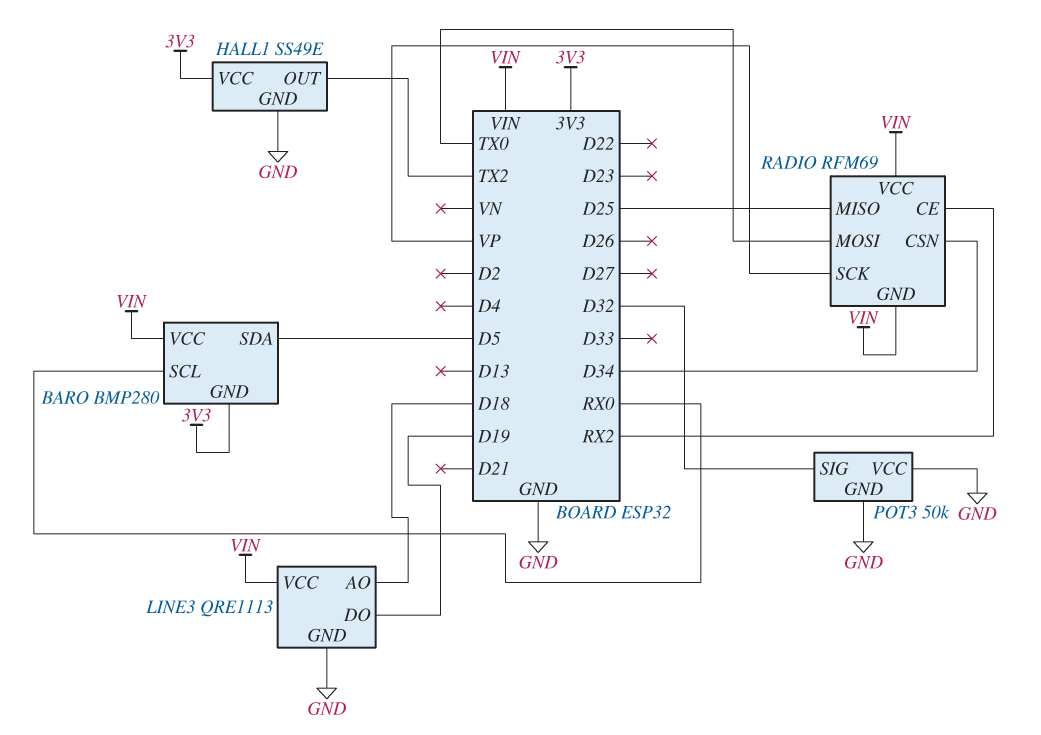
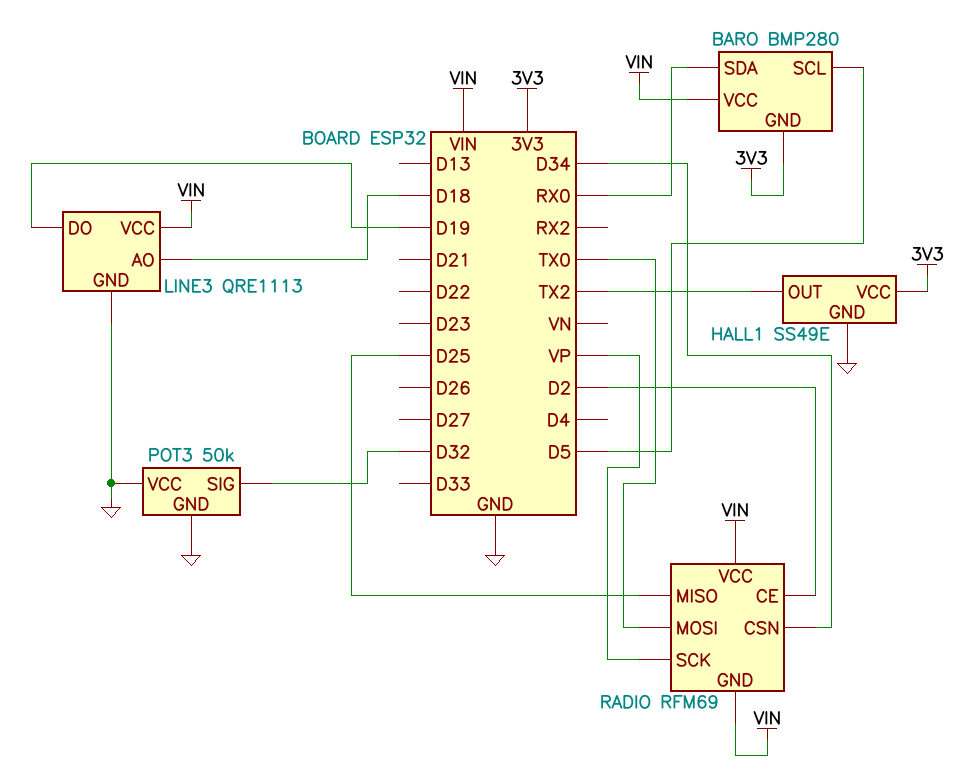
BARO pin SCL: RX0 -> D5
BARO pin SDA: D5 -> RX0
RADIO pin CE: RX2 -> D2

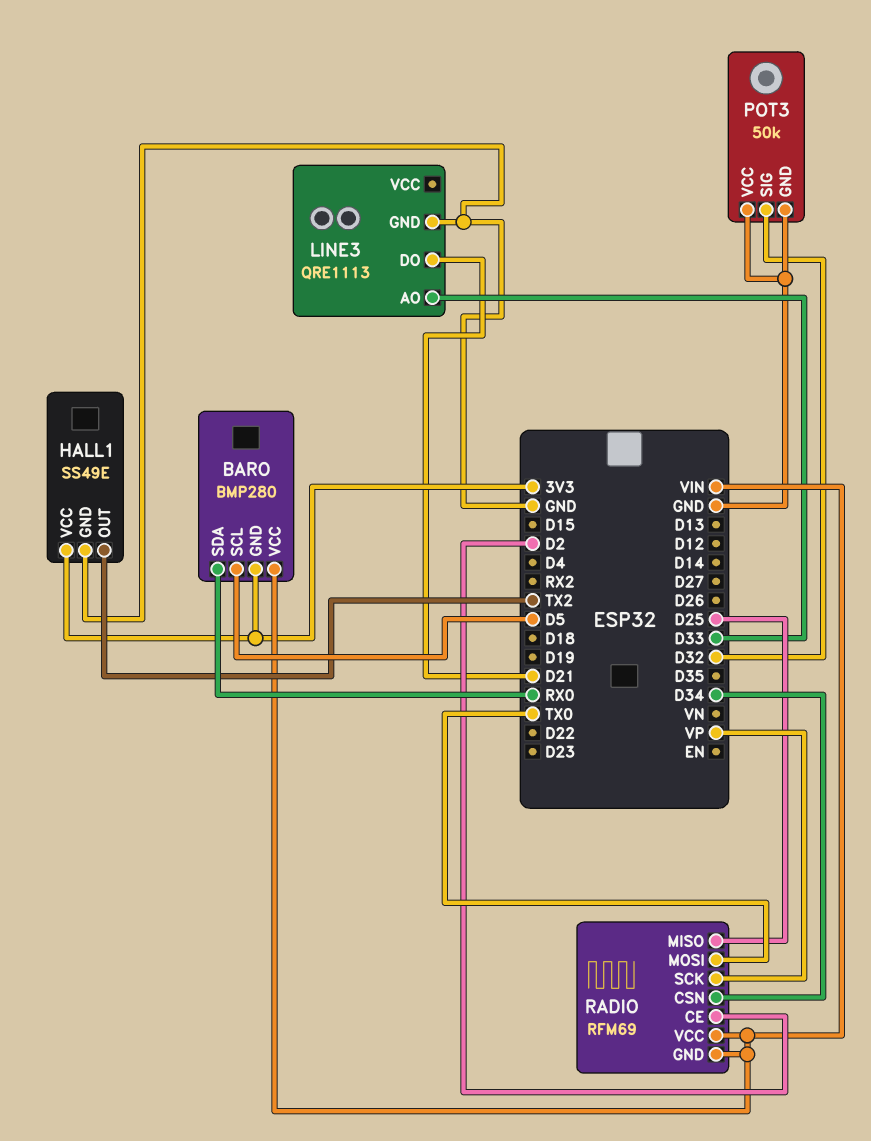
LINE3 pin AO: D18 -> D33
LINE3 pin DO: D19 -> D21
LINE3 pin VCC: VIN -> none

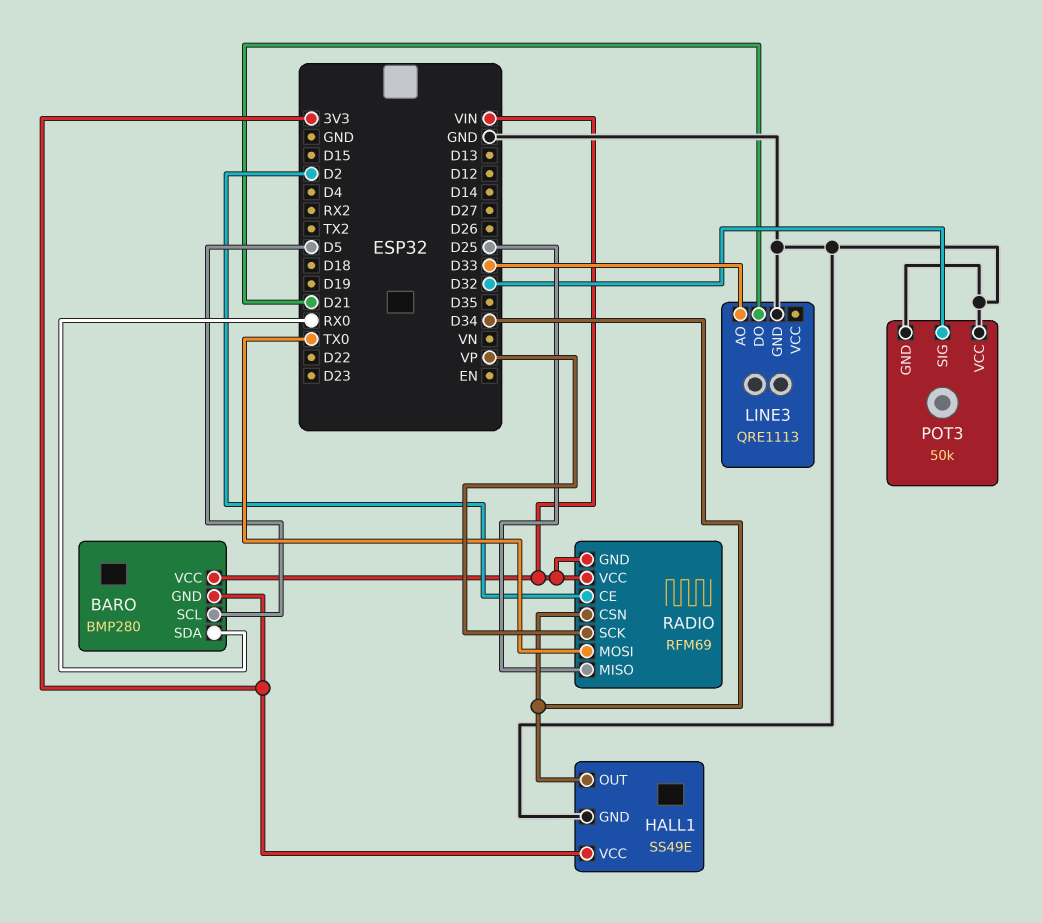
HALL1 pin OUT: TX2 -> D34

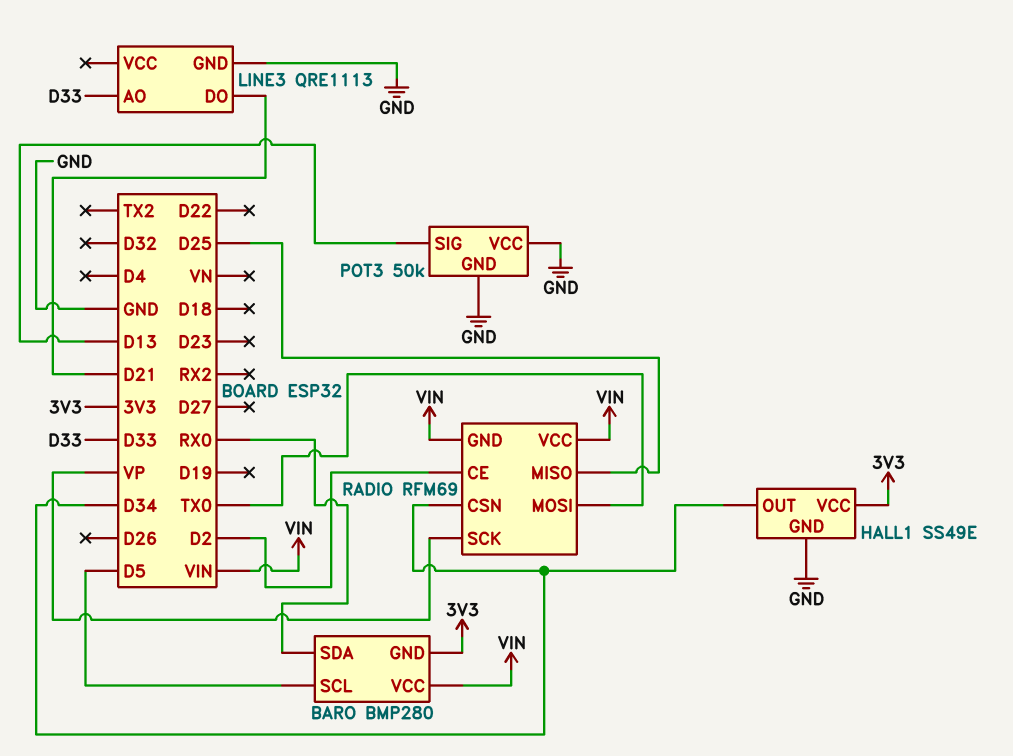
POT3 pin SIG: D32 -> D13

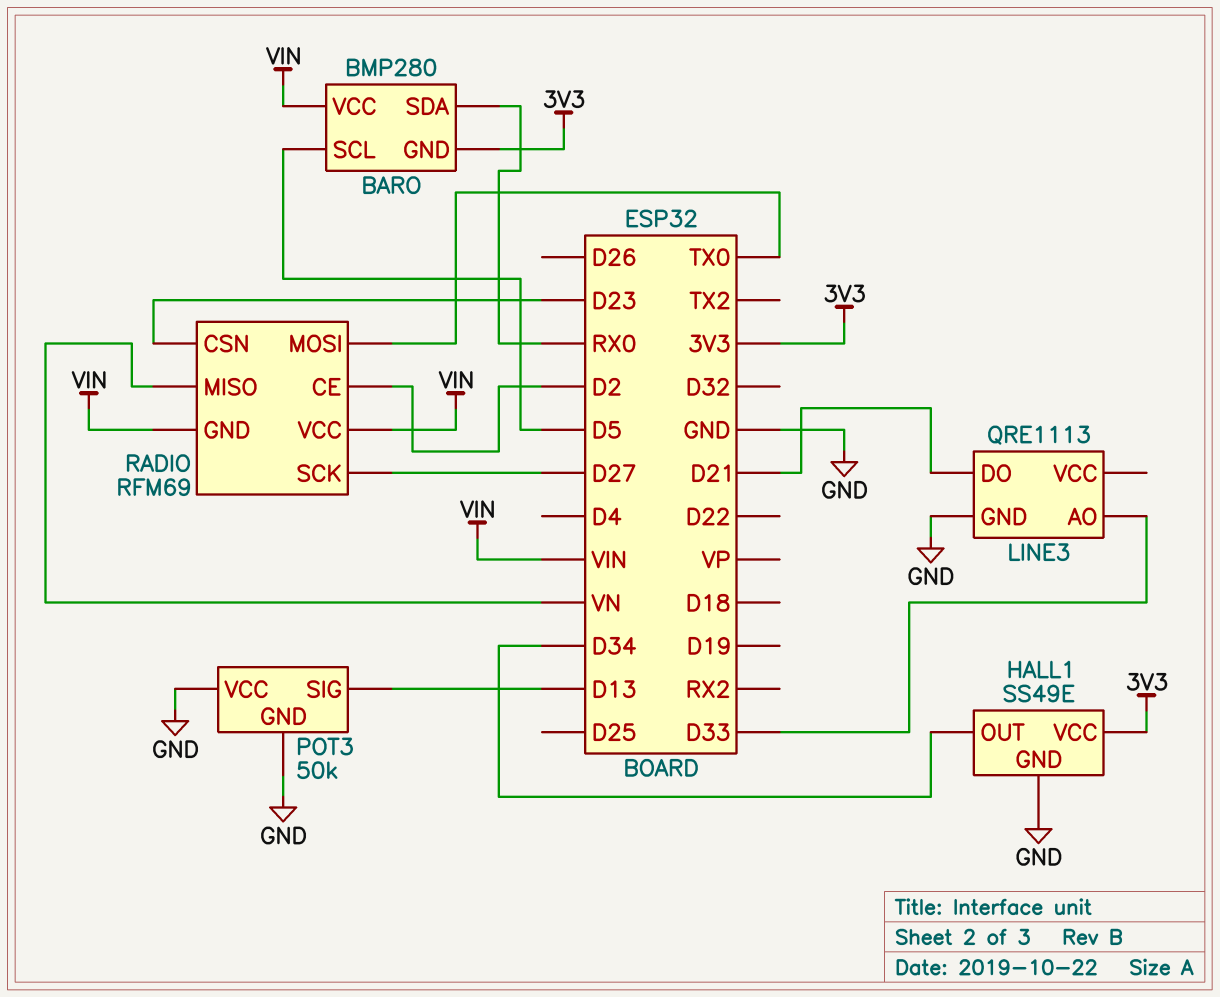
RADIO pin CSN: D34 -> D23
RADIO pin MISO: D25 -> VN
RADIO pin SCK: VP -> D27

